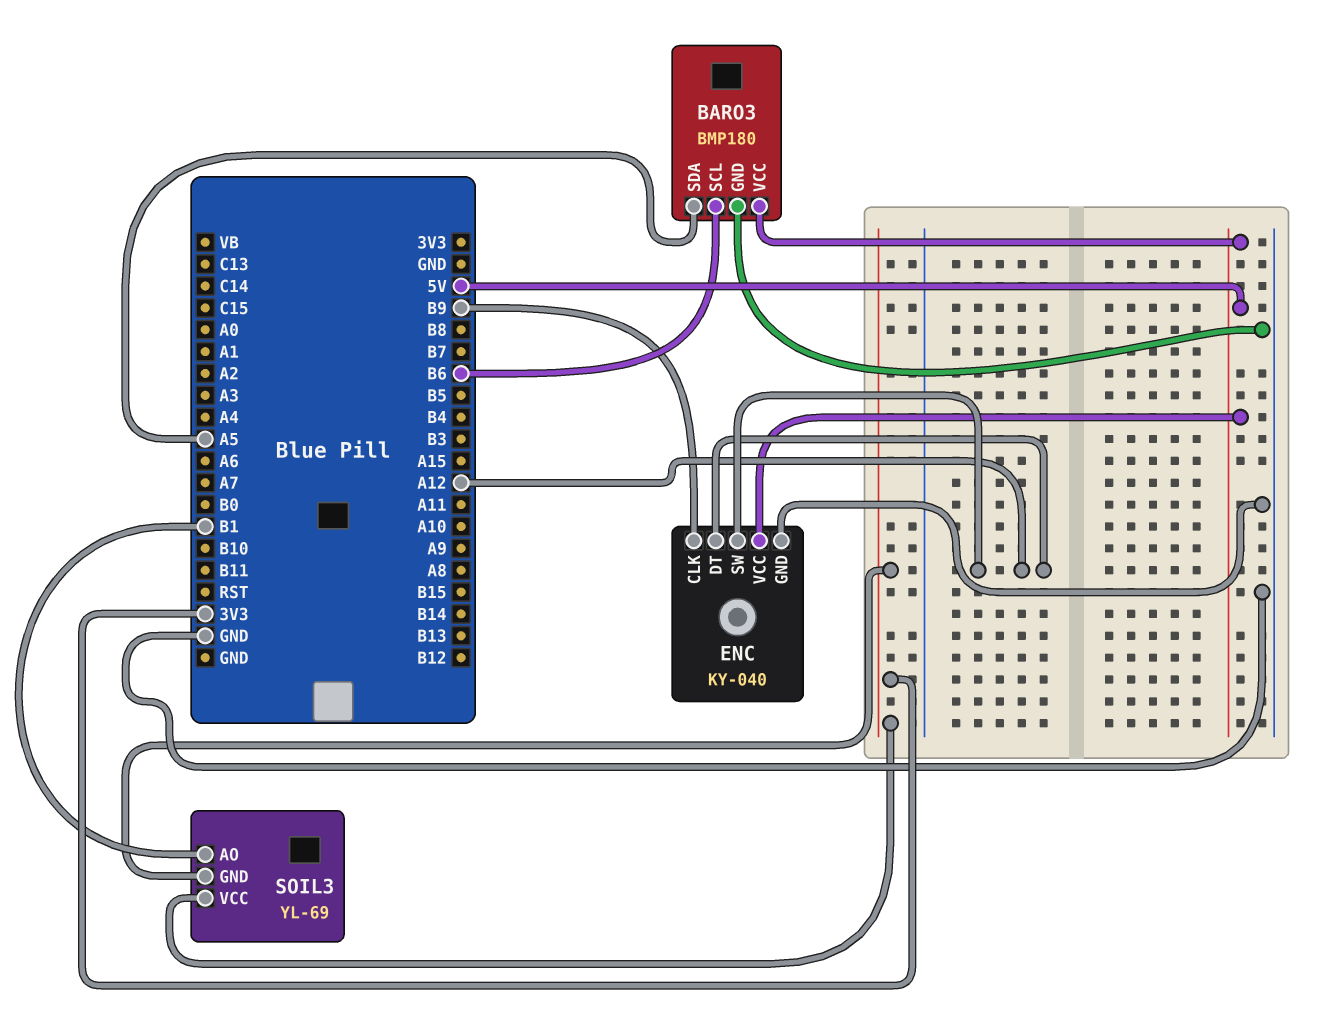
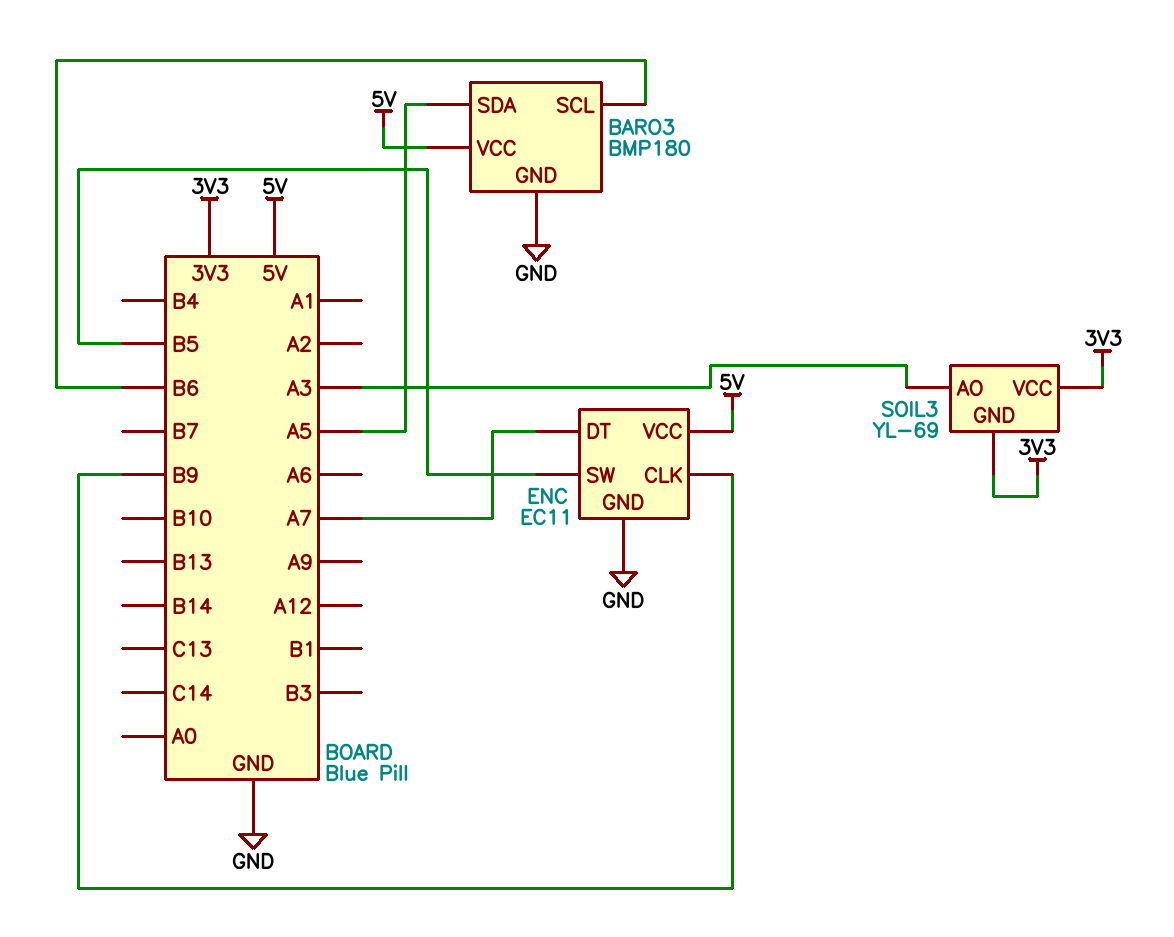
ENC: KY-040 -> EC11
ENC pin DT: A12 -> A7
ENC pin SW: A12 -> B5
SOIL3 pin AO: B1 -> A3

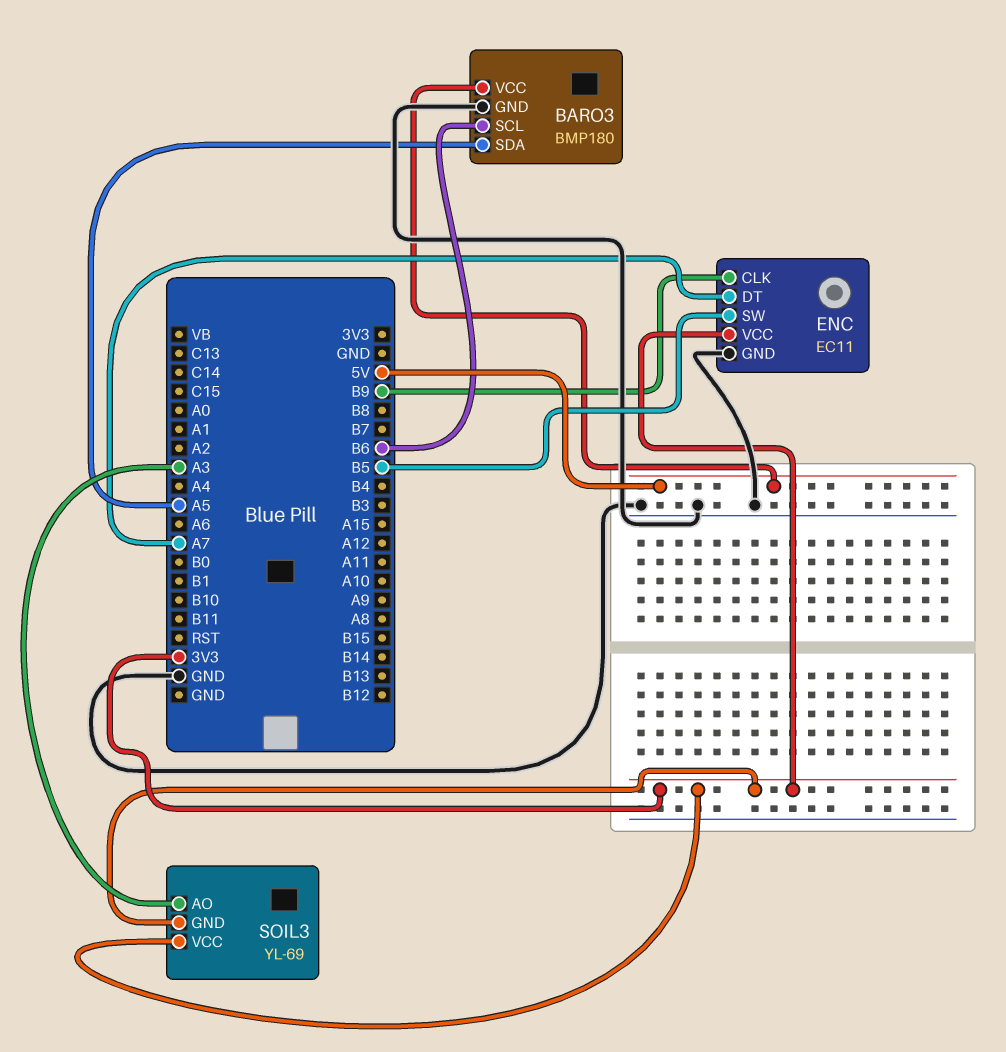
ENC pin VCC: 5V -> 3V3

